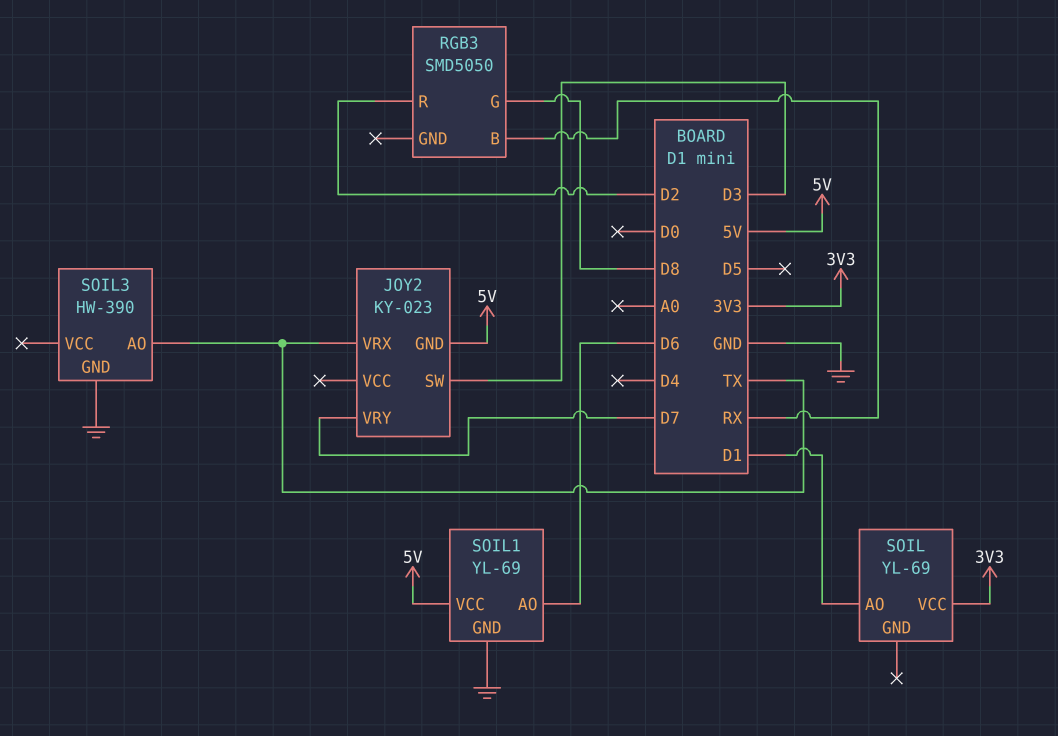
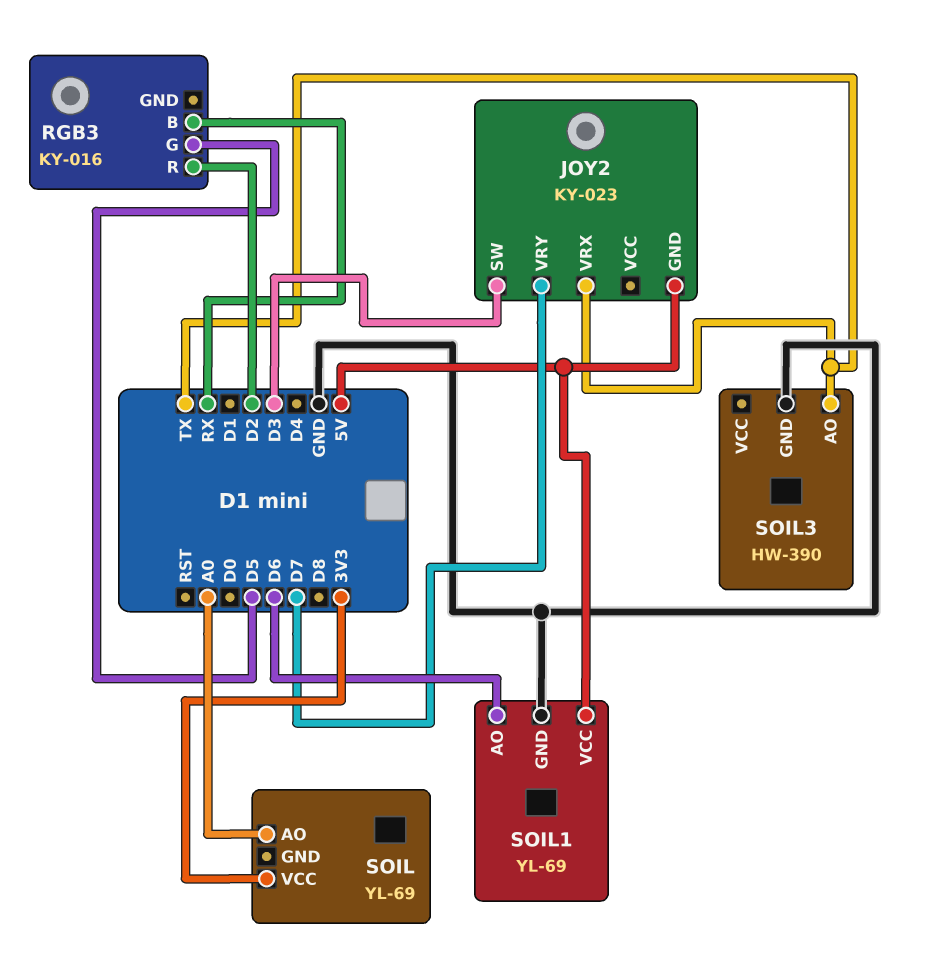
RGB3: SMD5050 -> KY-016
RGB3 pin G: D8 -> D5
SOIL pin AO: D1 -> A0

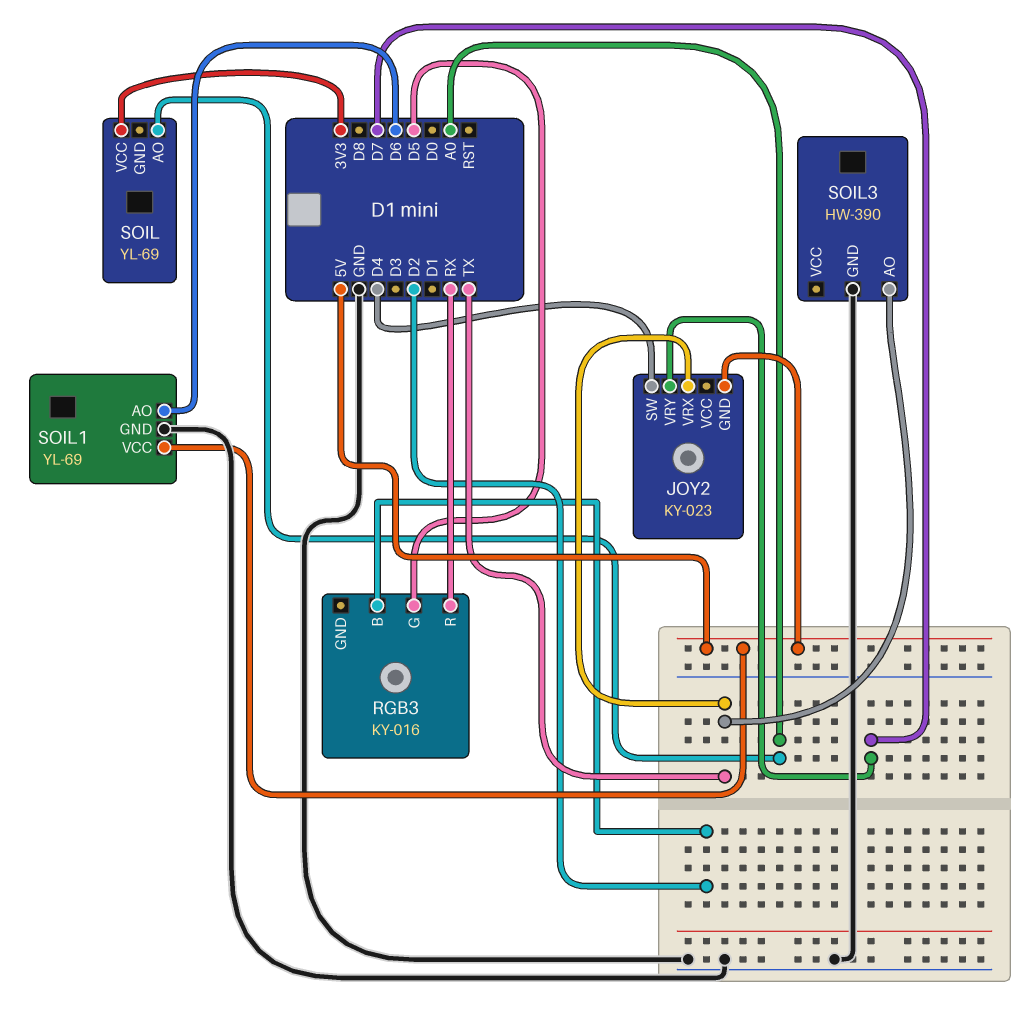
JOY2 pin SW: D3 -> D4
RGB3 pin B: RX -> D2
RGB3 pin R: D2 -> RX

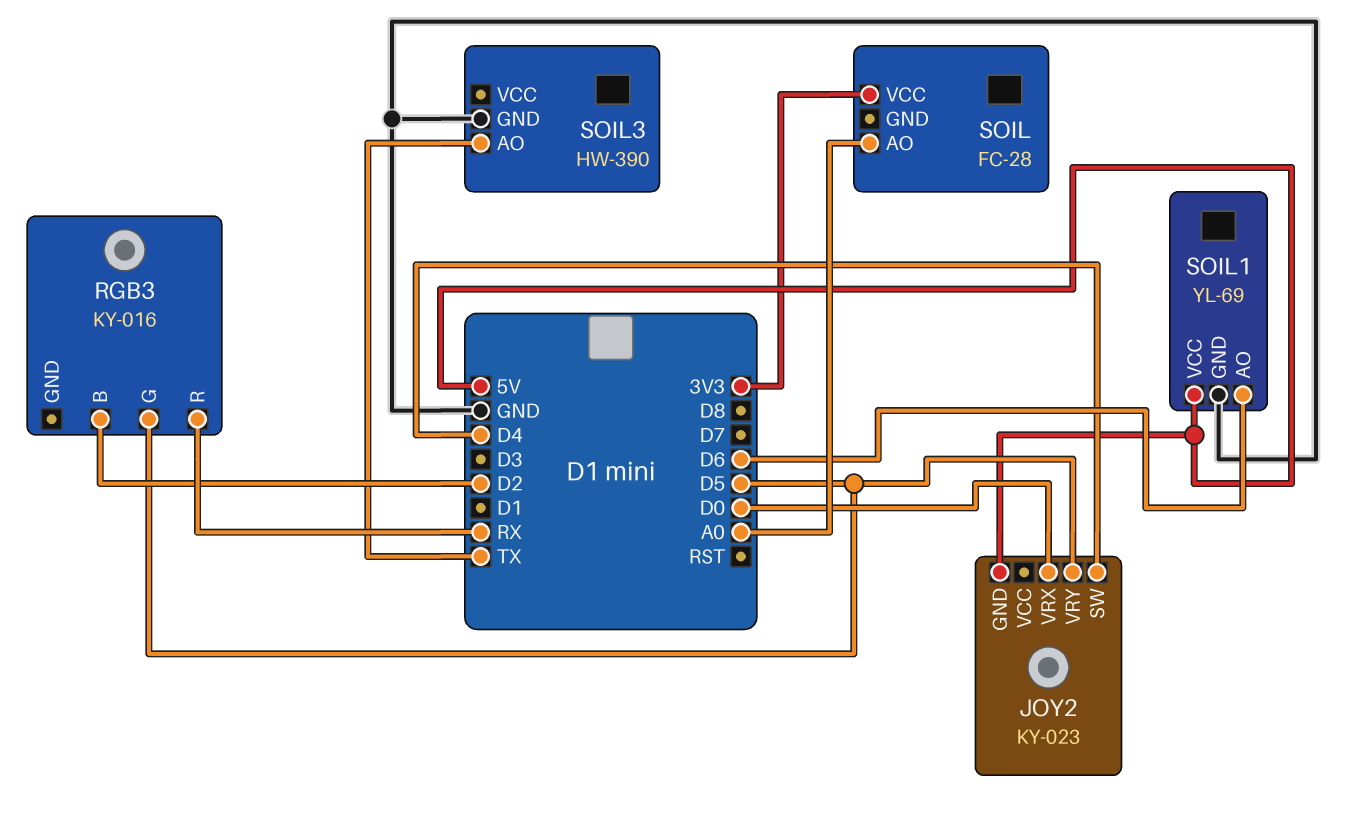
JOY2 pin VRX: TX -> D0
JOY2 pin VRY: D7 -> D5
SOIL: YL-69 -> FC-28

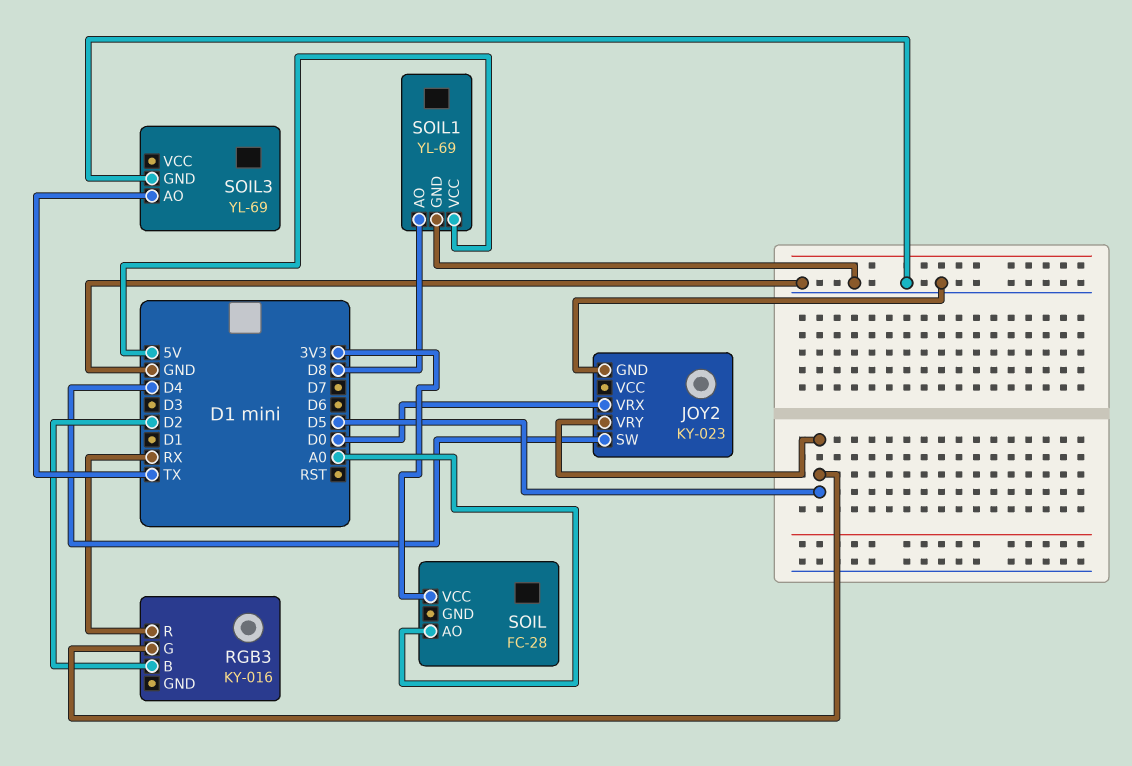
JOY2 pin GND: 5V -> GND
SOIL1 pin AO: D6 -> D8
SOIL3: HW-390 -> YL-69

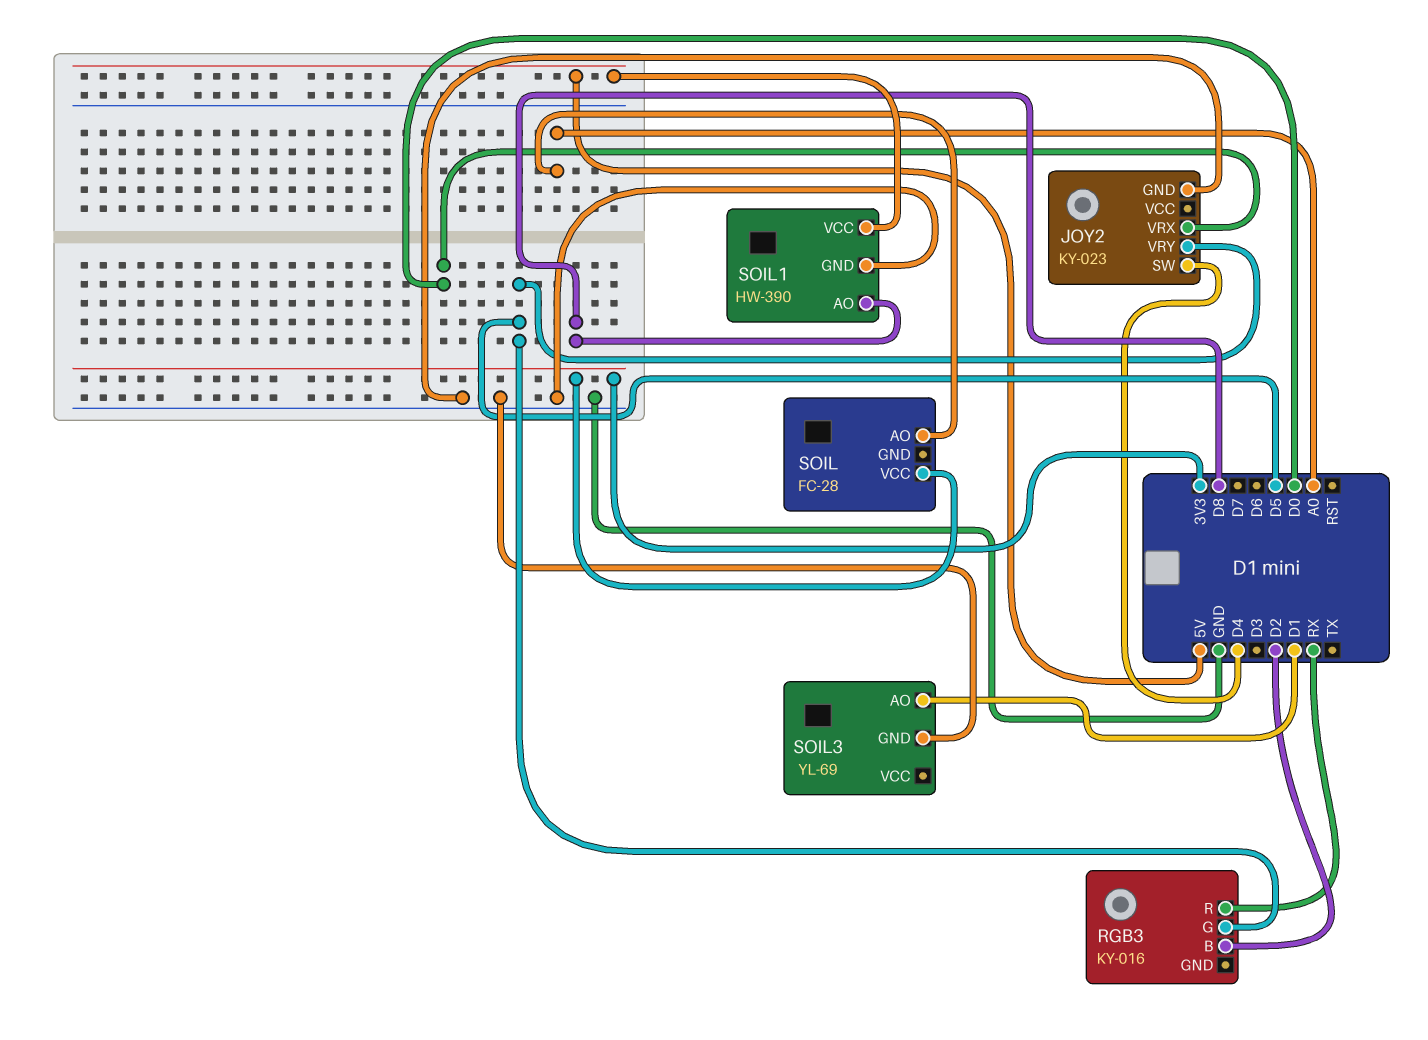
SOIL1: YL-69 -> HW-390
SOIL3 pin AO: TX -> D1

